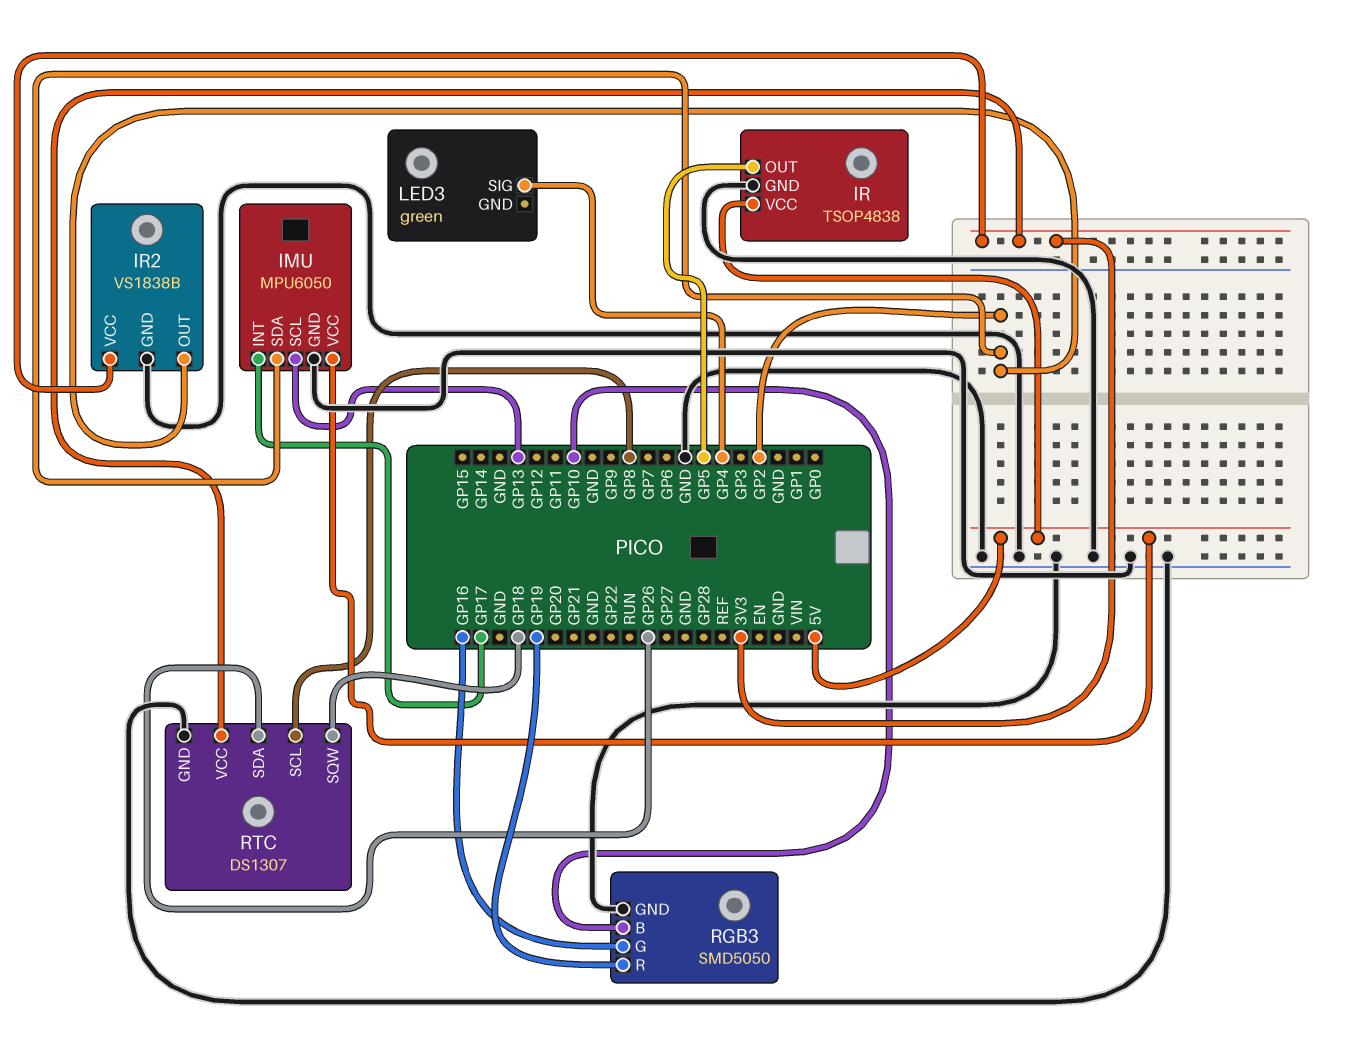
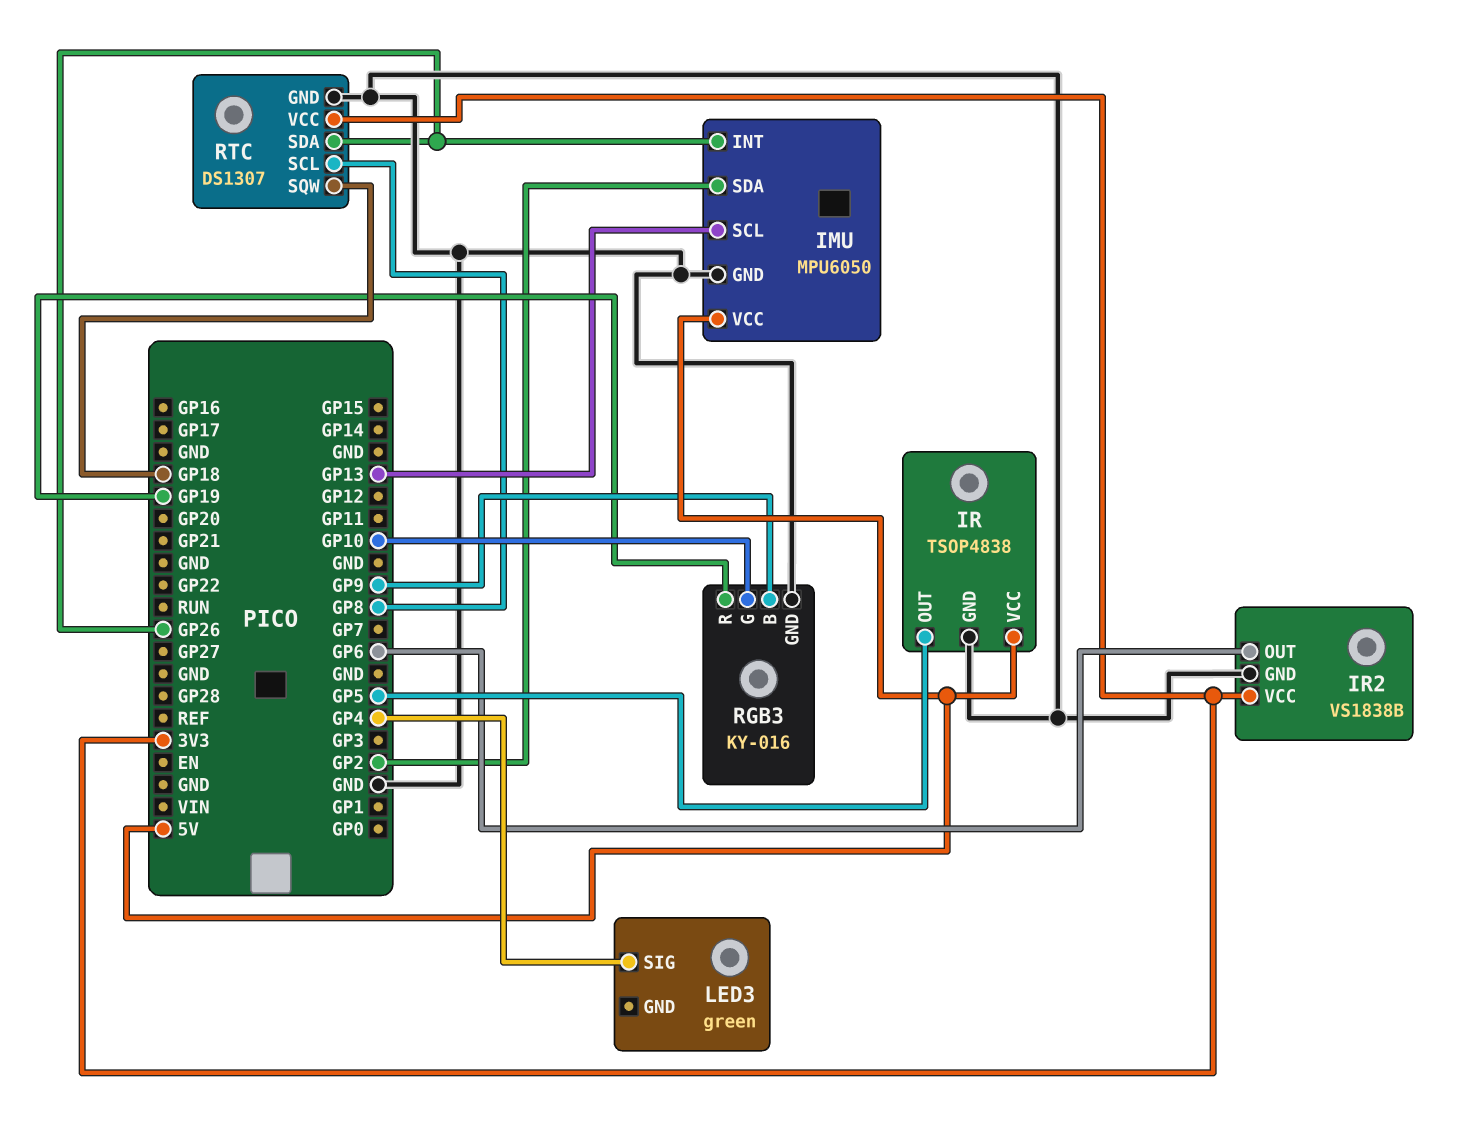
IMU pin INT: GP17 -> GP26
IR2 pin OUT: GP2 -> GP6
RGB3: SMD5050 -> KY-016
RGB3 pin B: GP10 -> GP9
RGB3 pin G: GP16 -> GP10

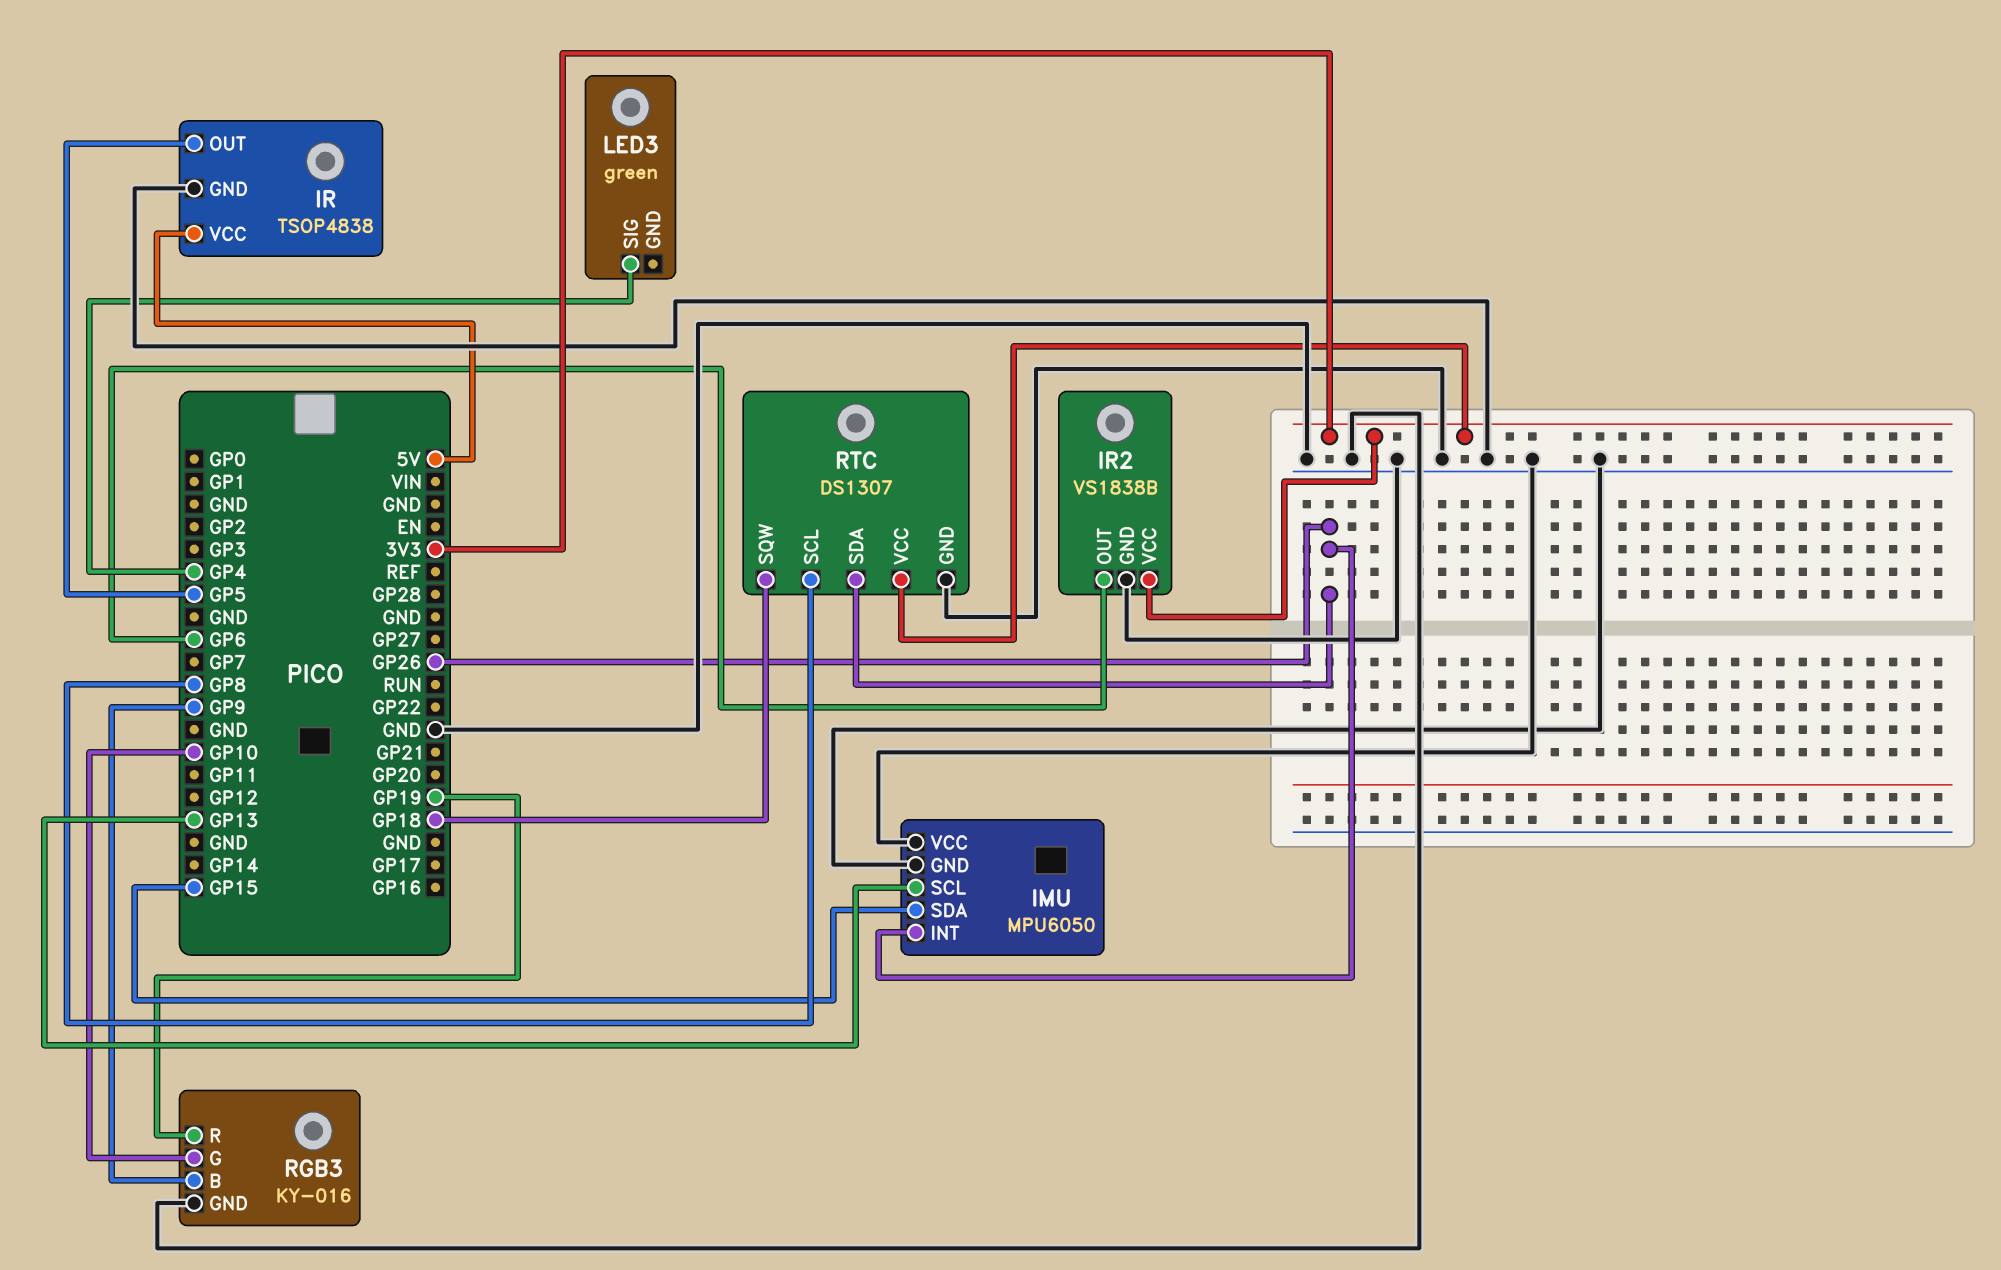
IMU pin SDA: GP2 -> GP15
IMU pin VCC: 5V -> GND

